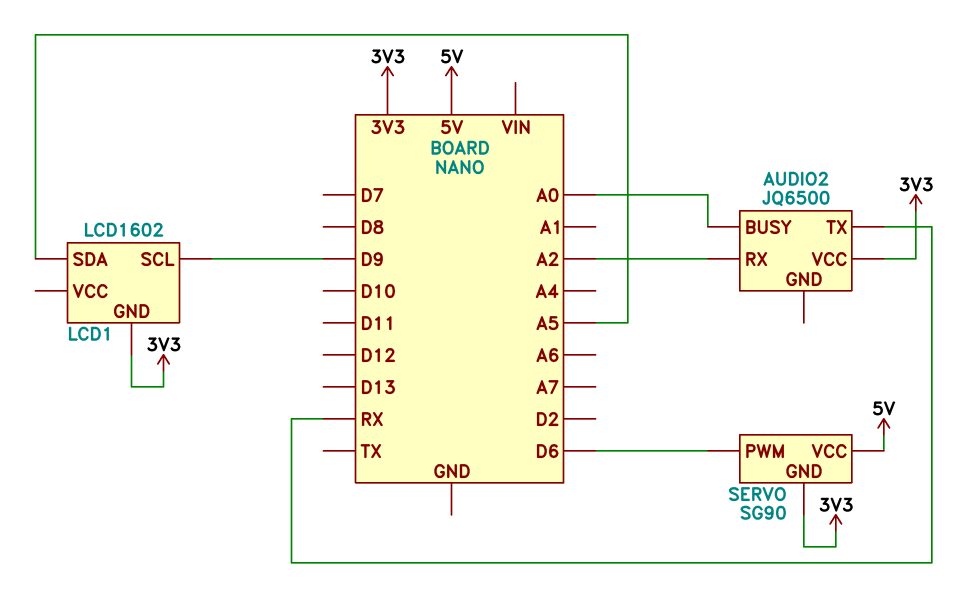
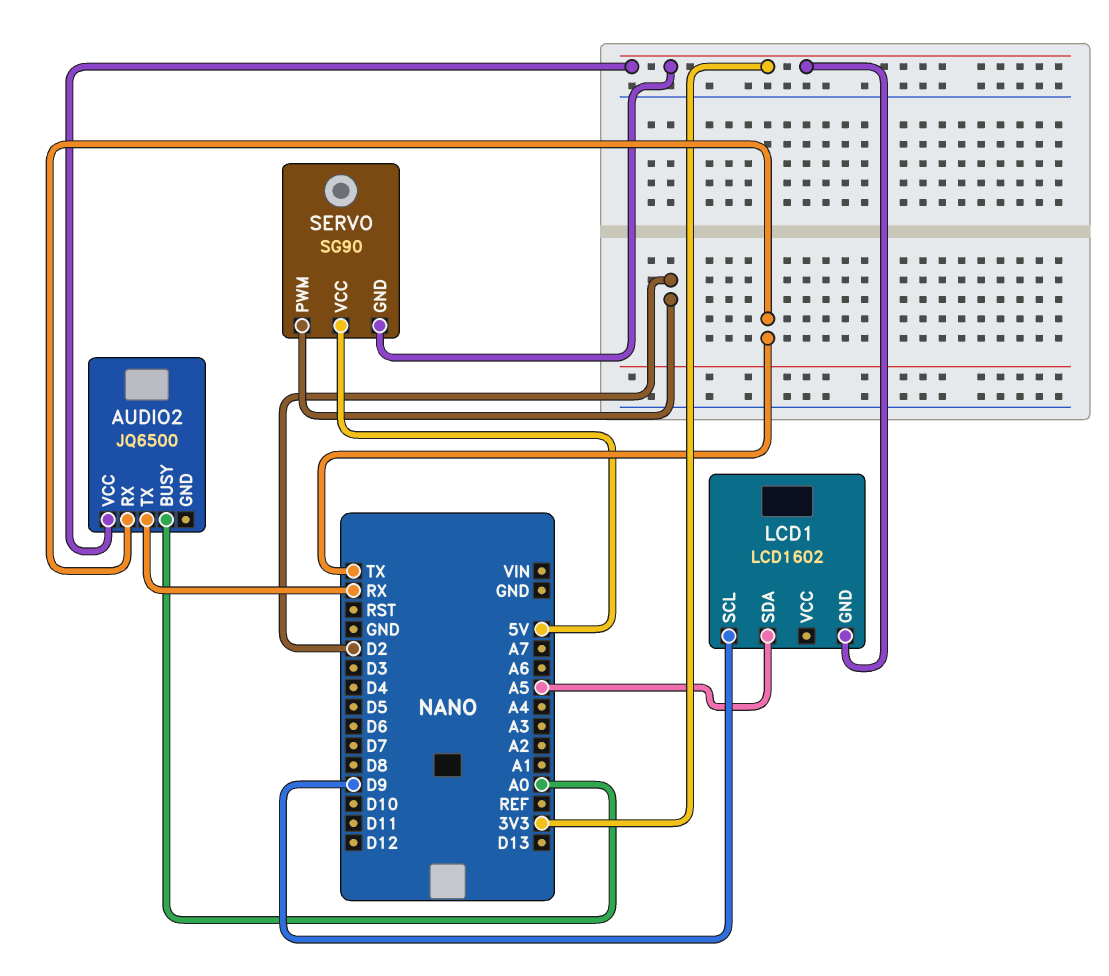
AUDIO2 pin RX: A2 -> TX
SERVO pin PWM: D6 -> D2

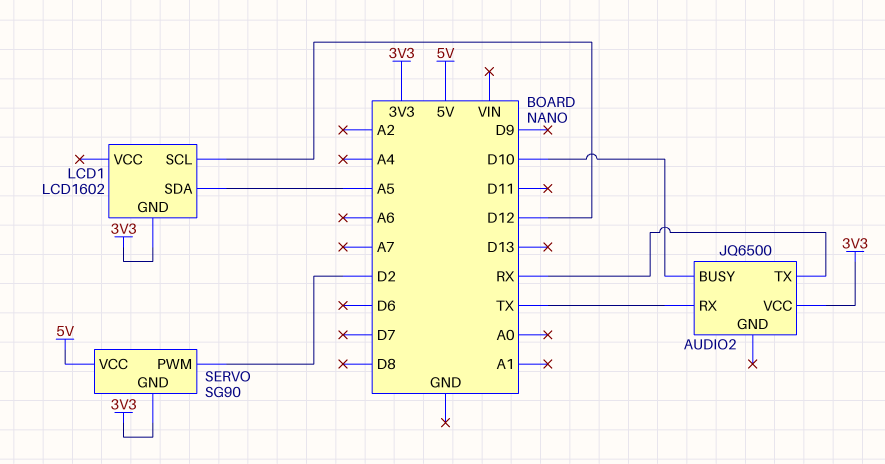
AUDIO2 pin BUSY: A0 -> D10
LCD1 pin SCL: D9 -> D12

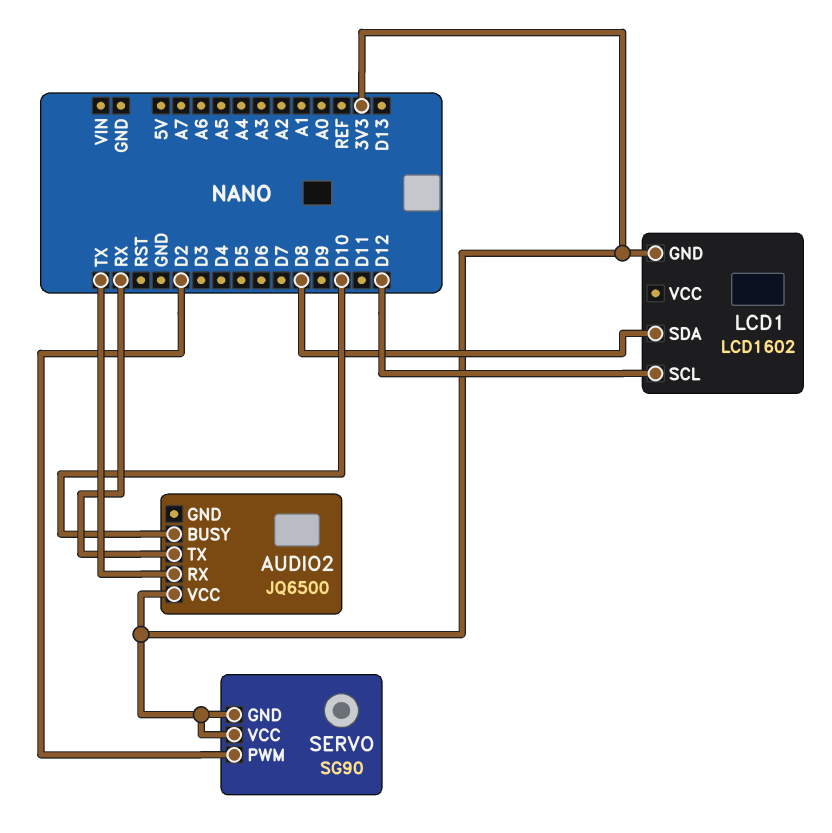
LCD1 pin SDA: A5 -> D8
SERVO pin VCC: 5V -> 3V3

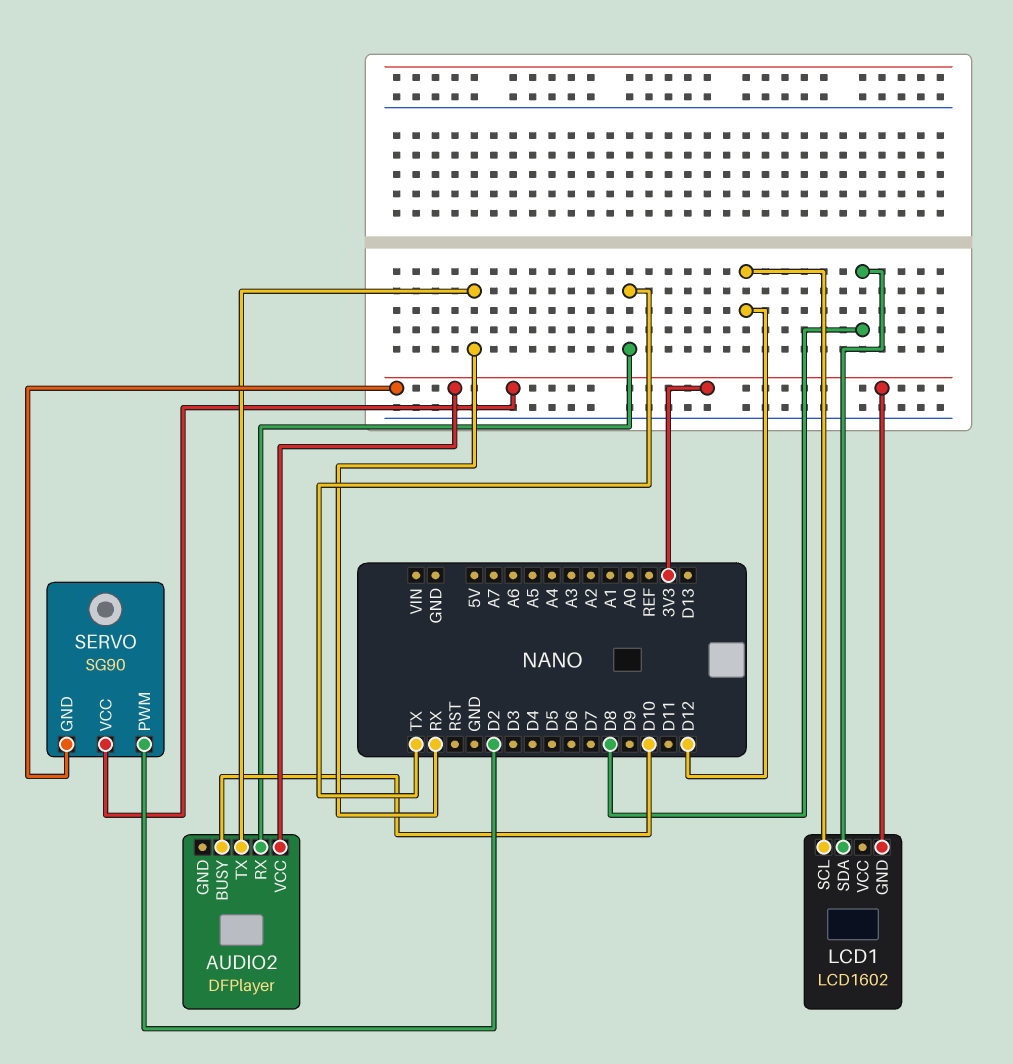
AUDIO2: JQ6500 -> DFPlayer

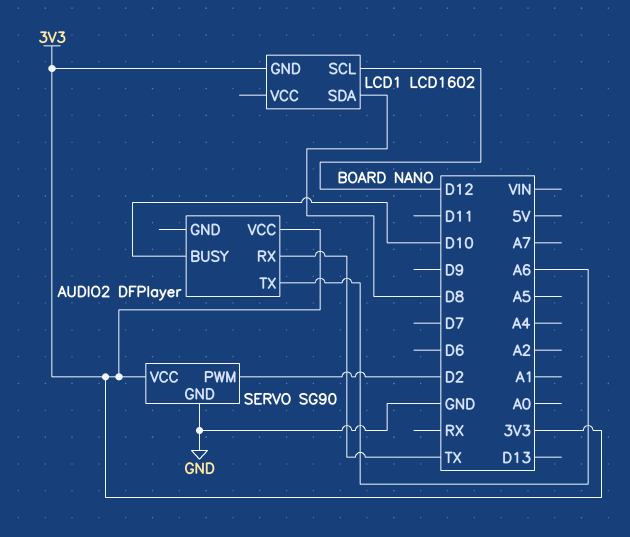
AUDIO2 pin TX: RX -> A6
SERVO pin GND: 3V3 -> GND

